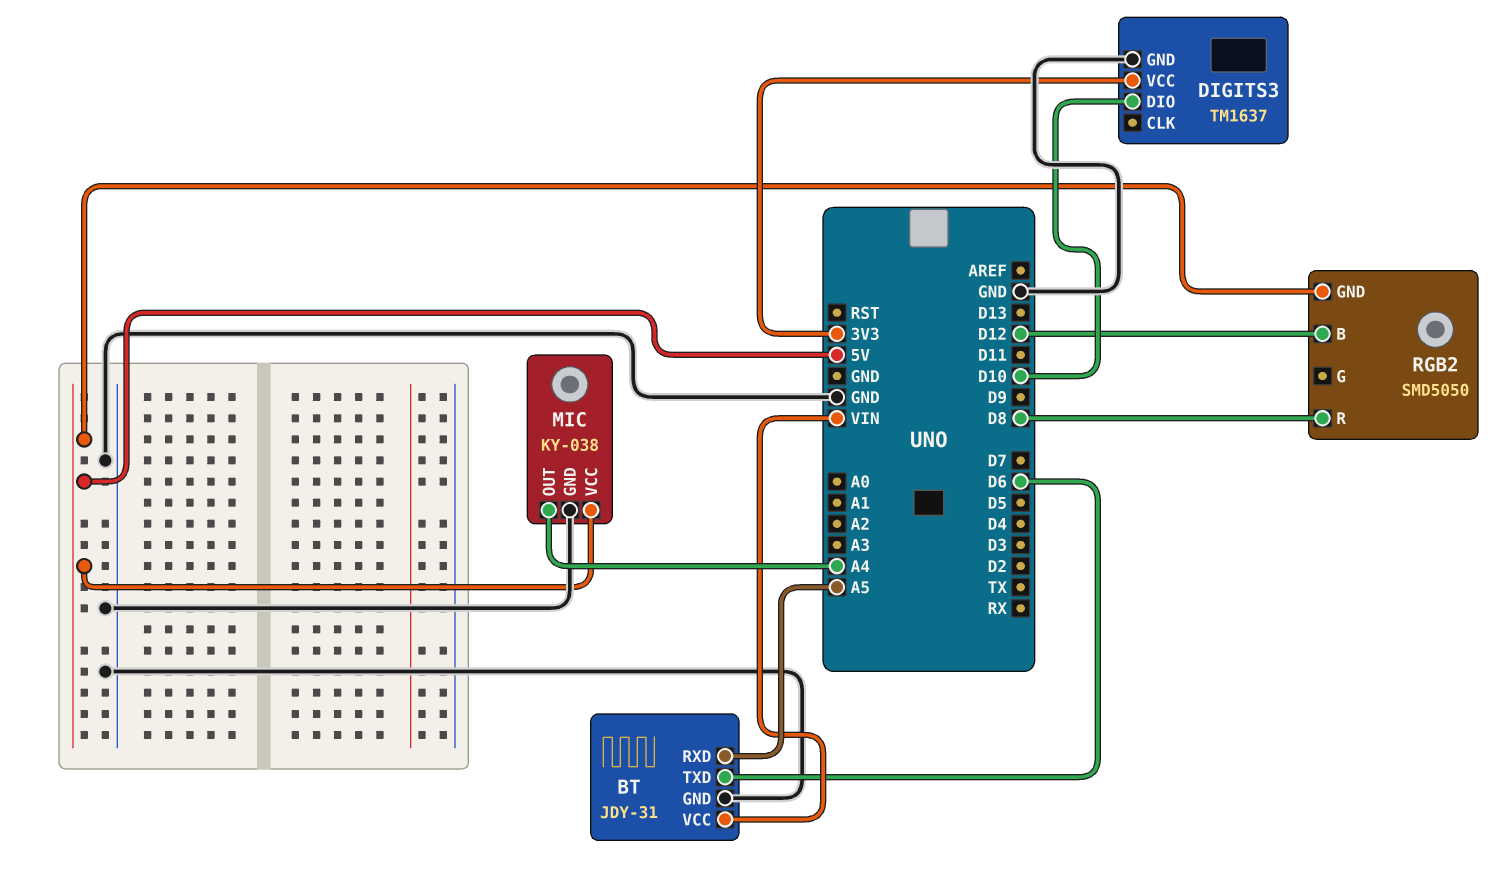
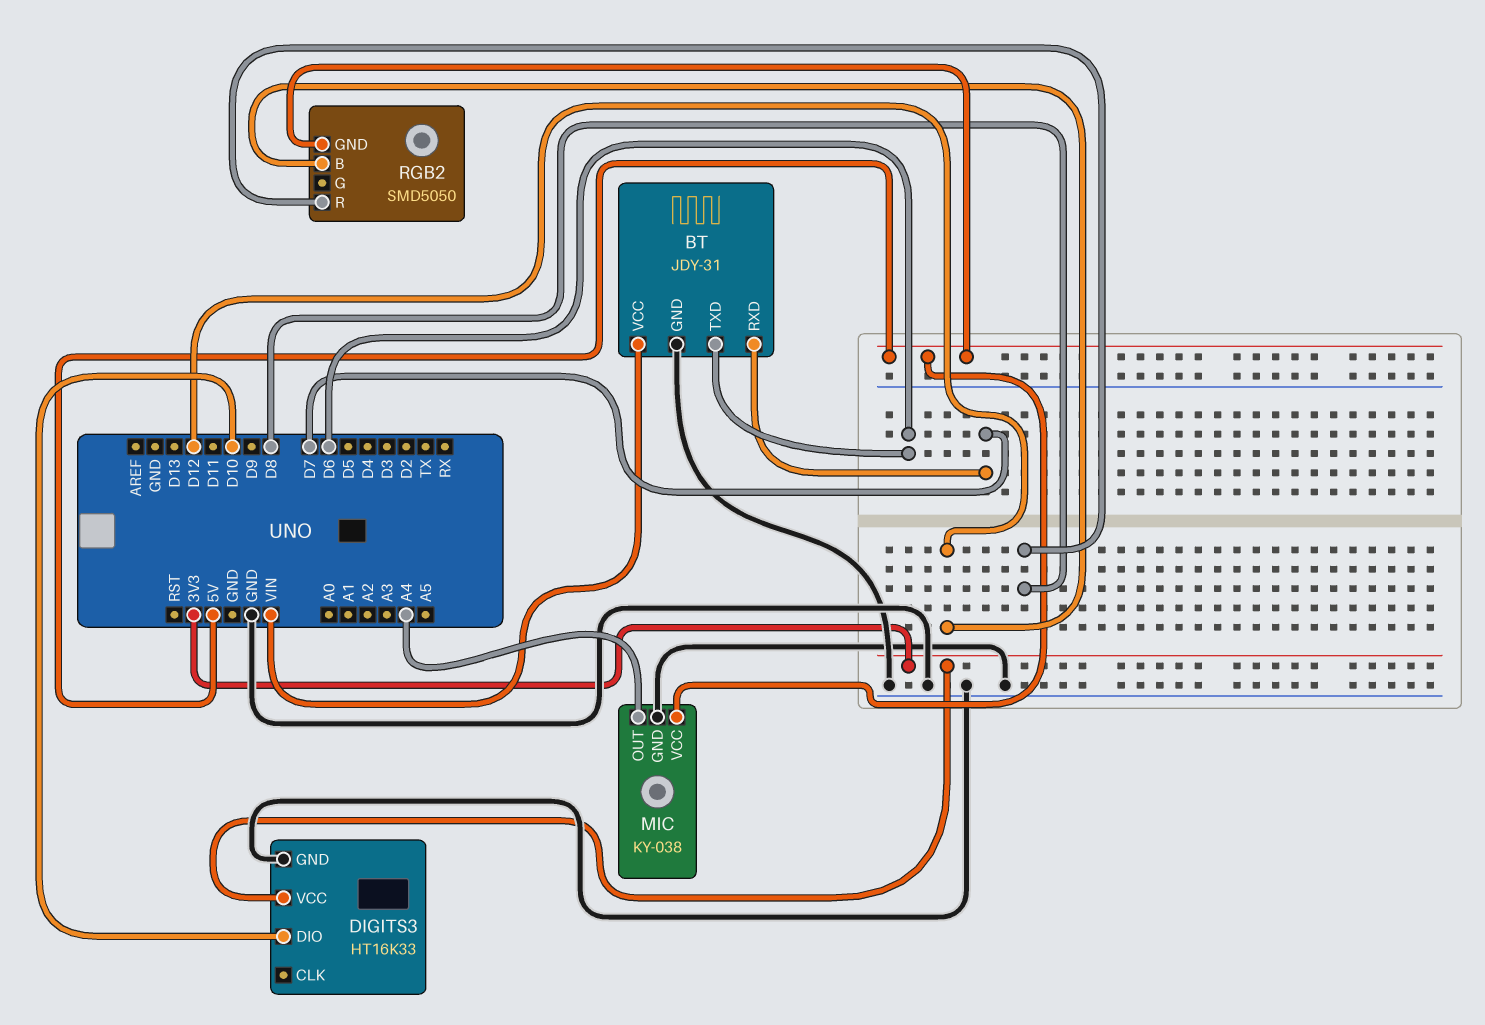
BT pin RXD: A5 -> D7
DIGITS3: TM1637 -> HT16K33

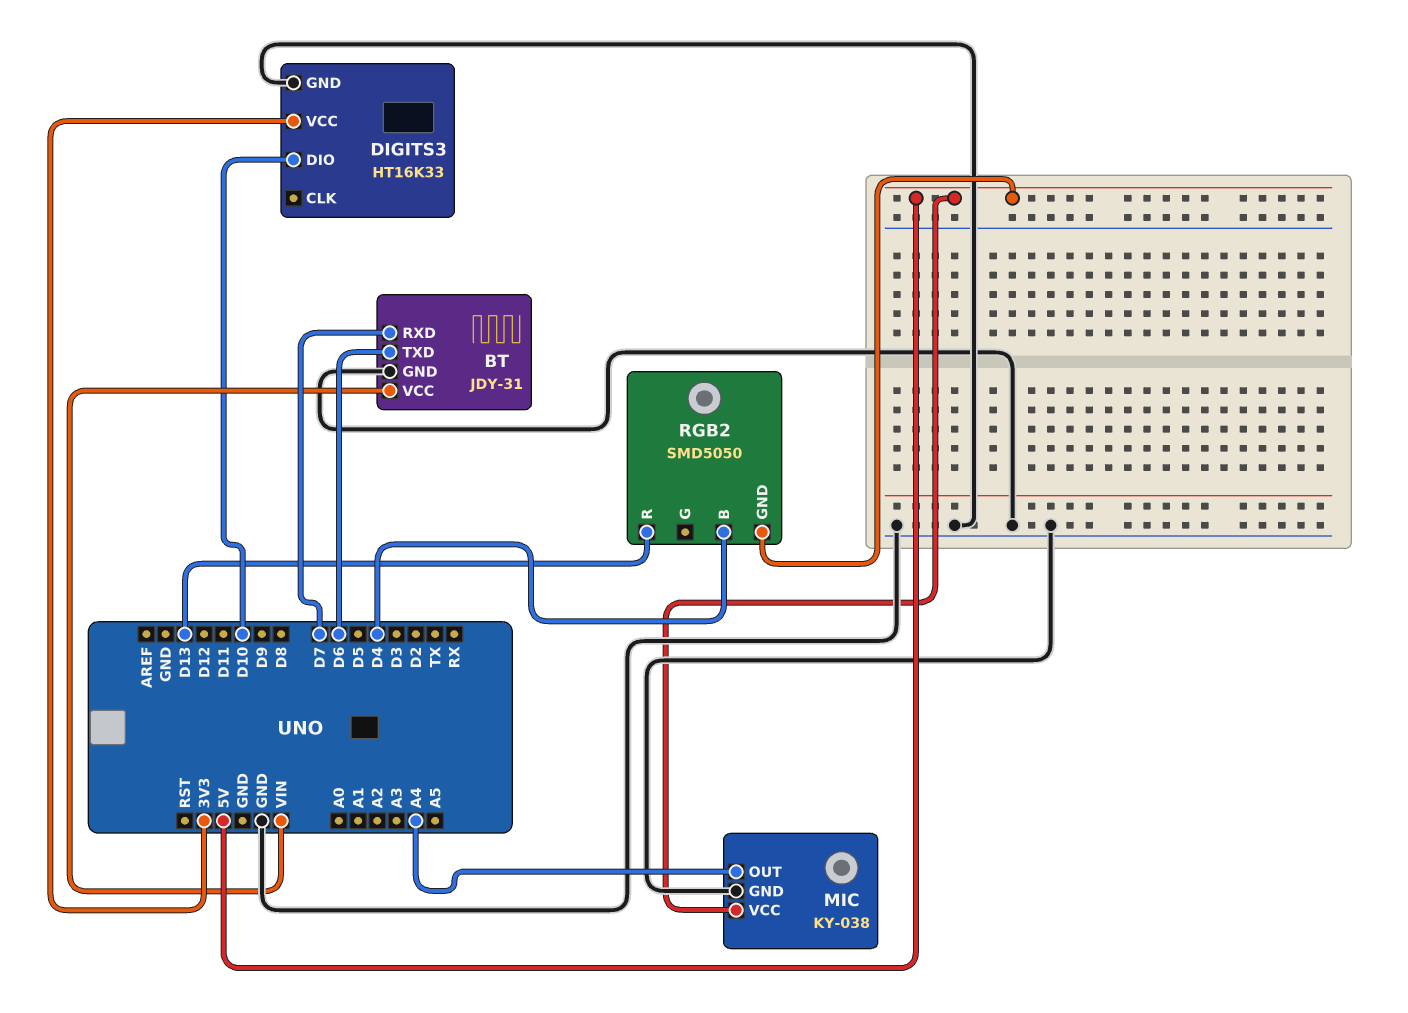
RGB2 pin B: D12 -> D4
RGB2 pin R: D8 -> D13

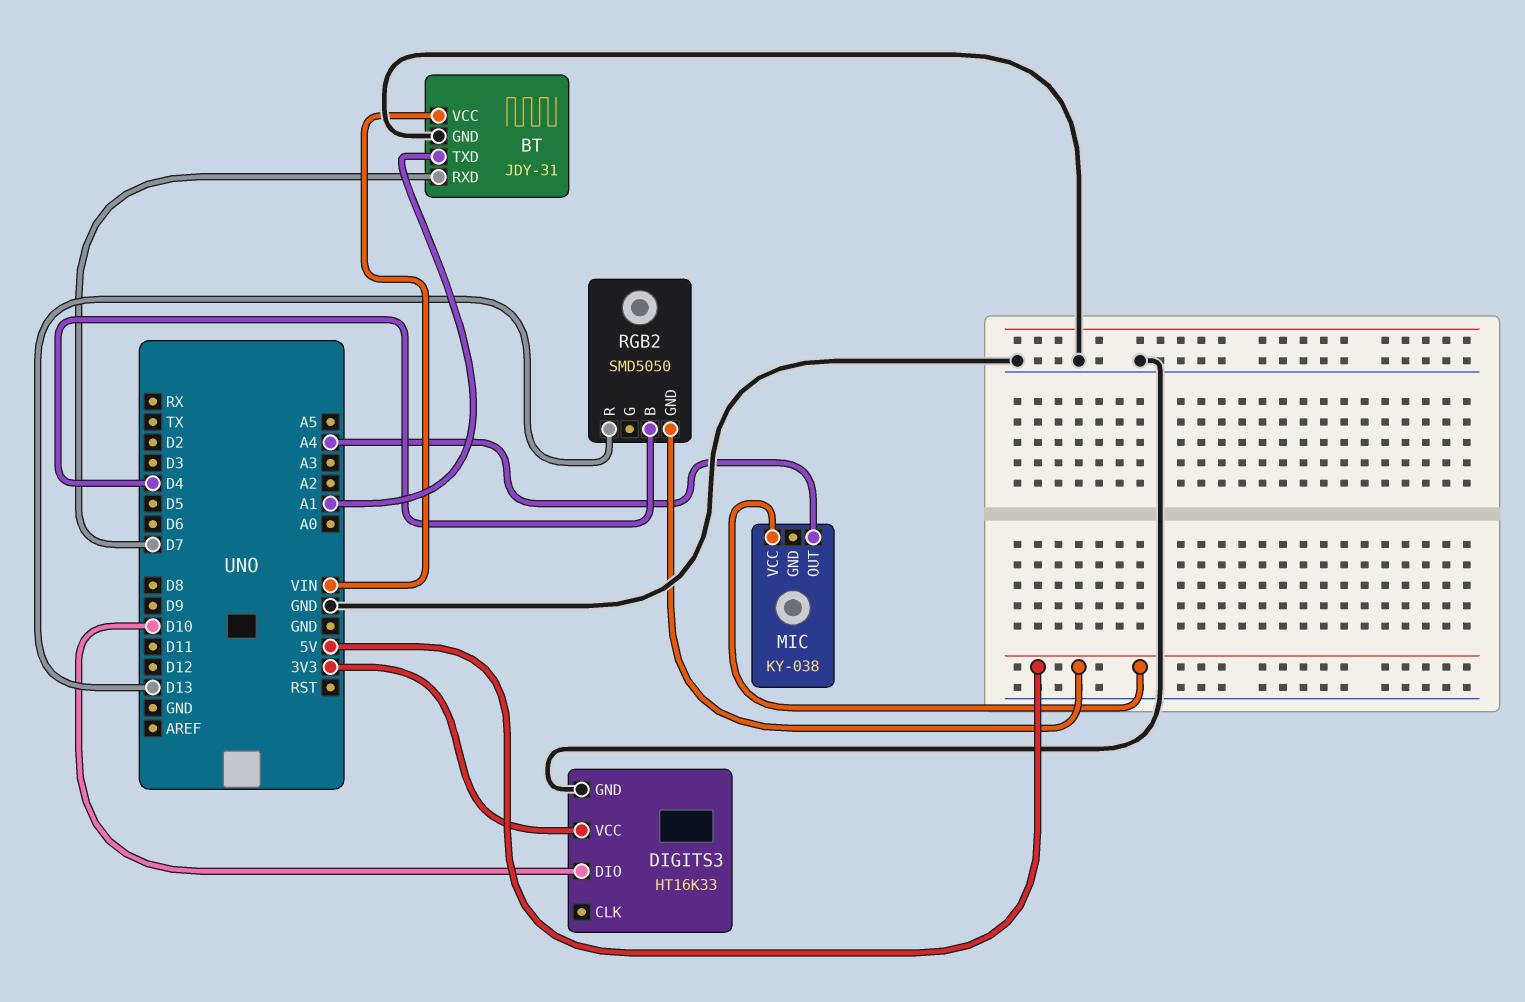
BT pin TXD: D6 -> A1
MIC pin GND: GND -> none

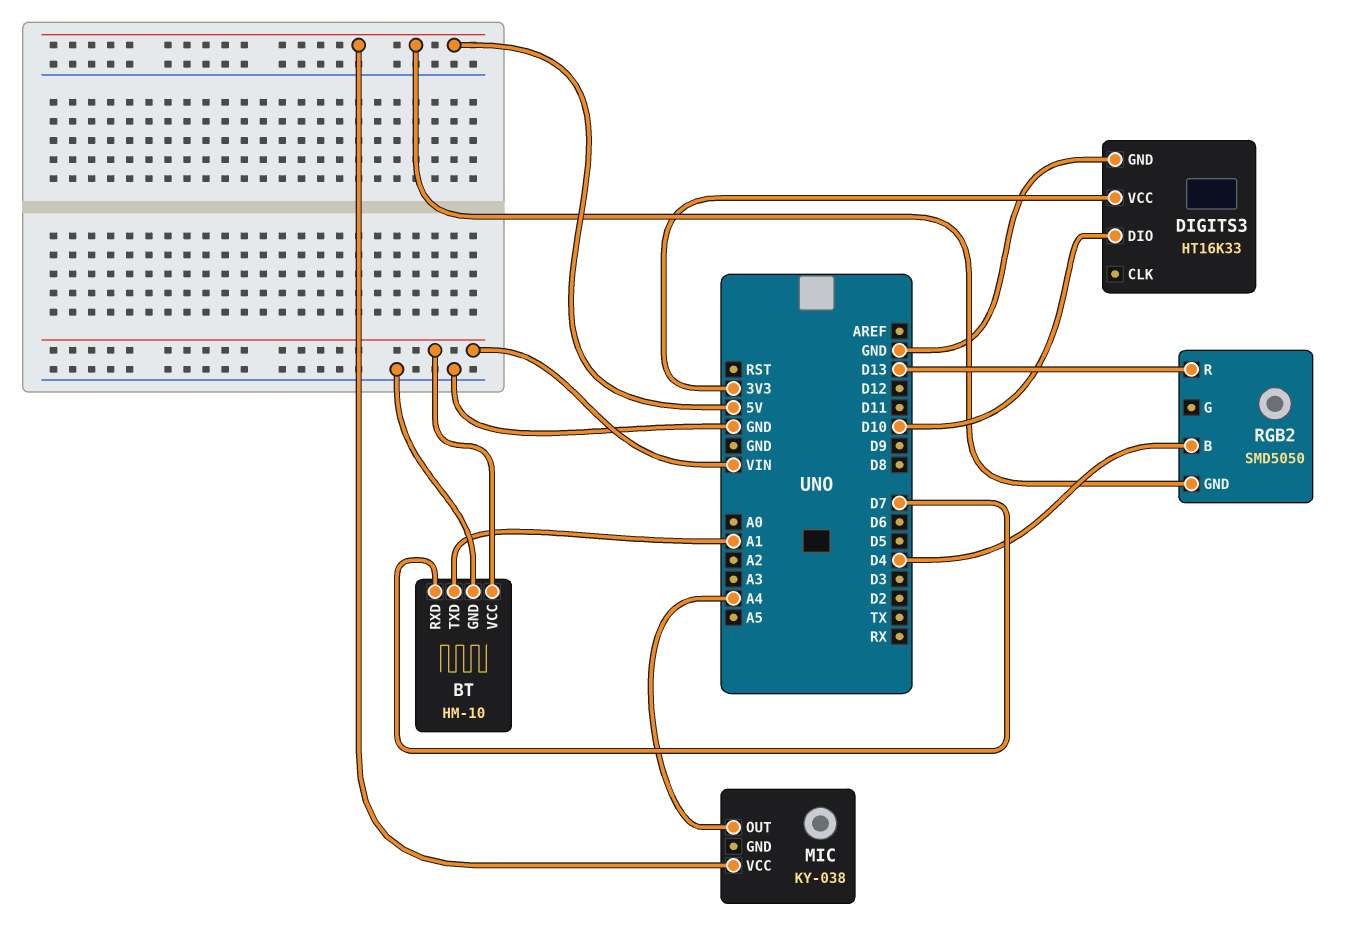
BT: JDY-31 -> HM-10

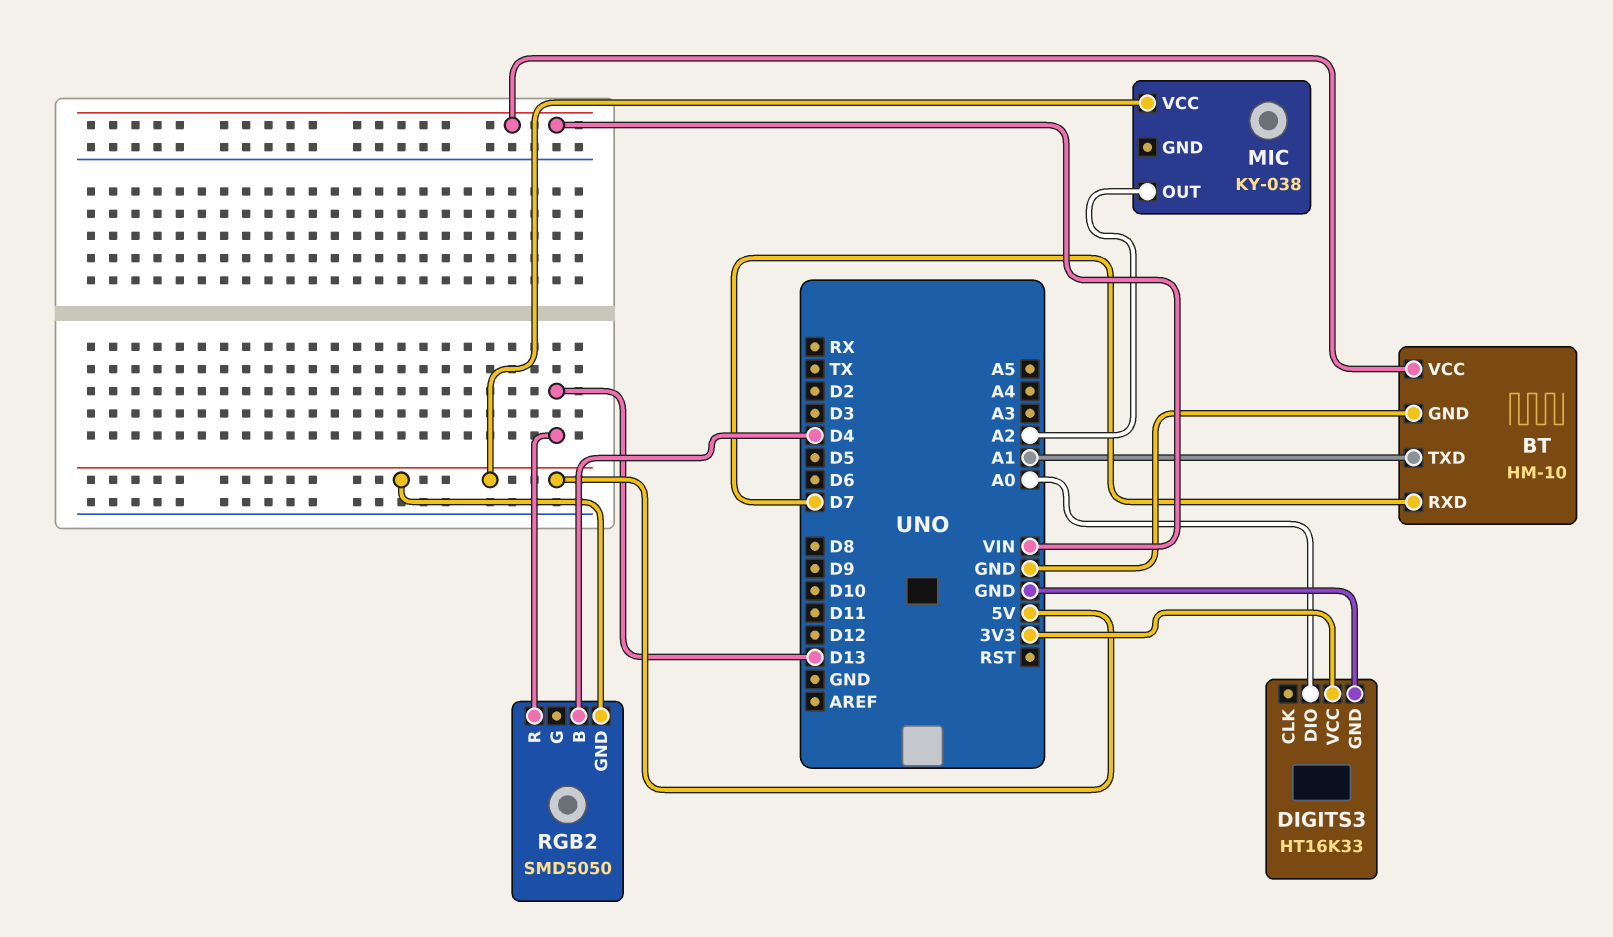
DIGITS3 pin DIO: D10 -> A0
MIC pin OUT: A4 -> A2

